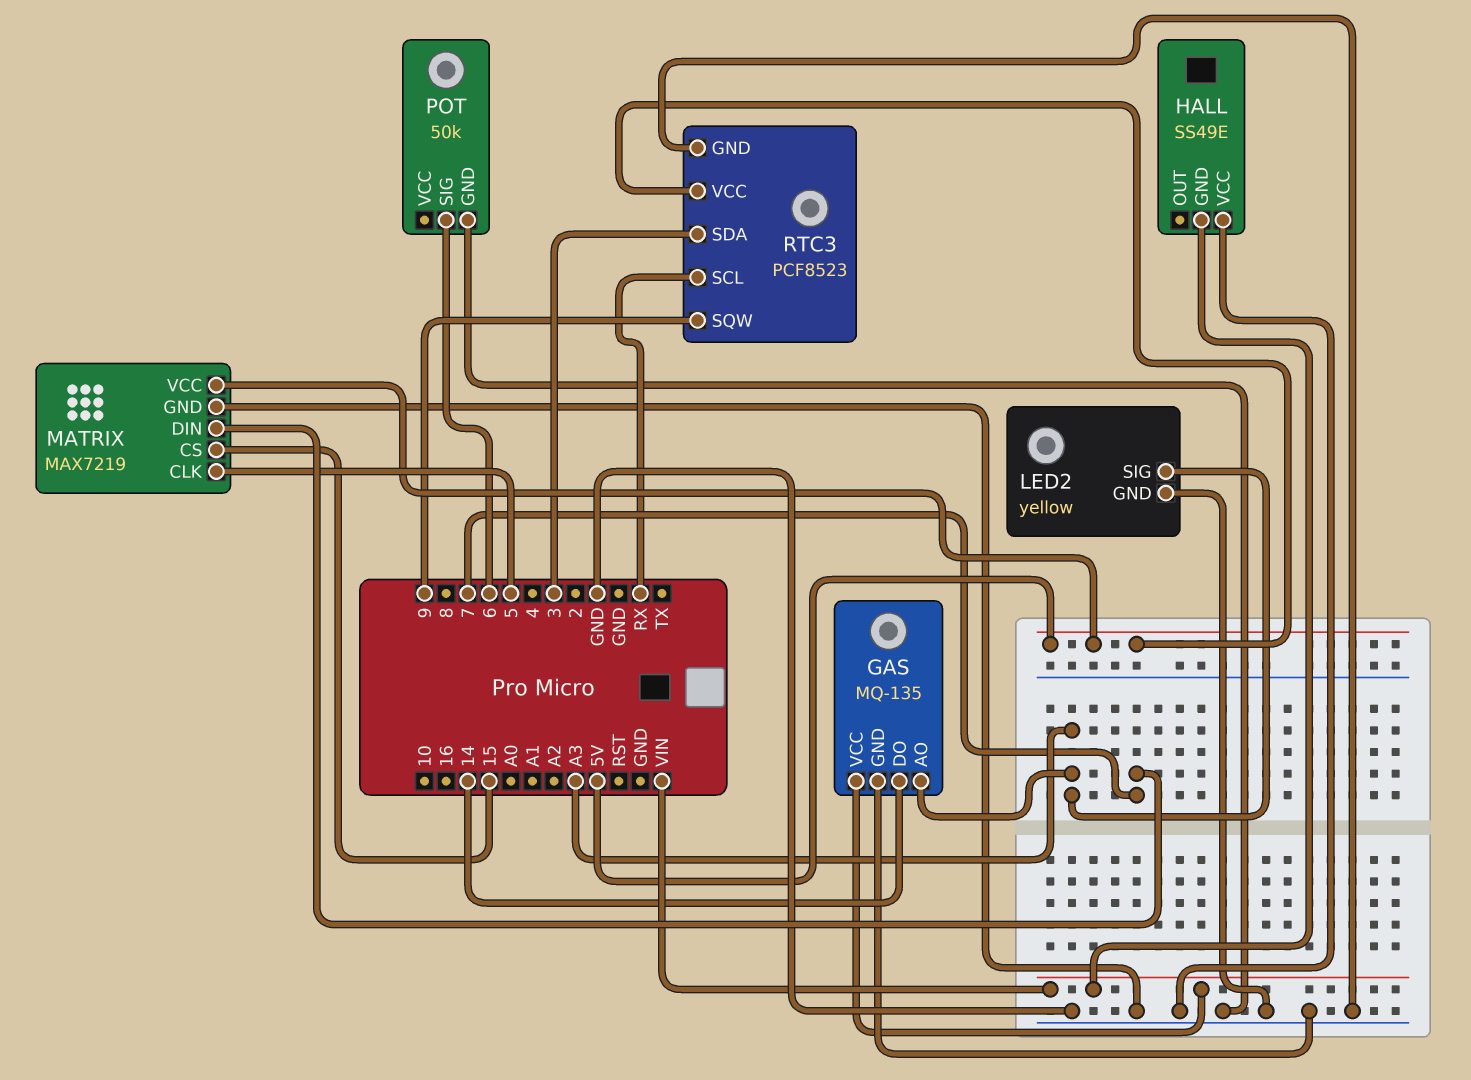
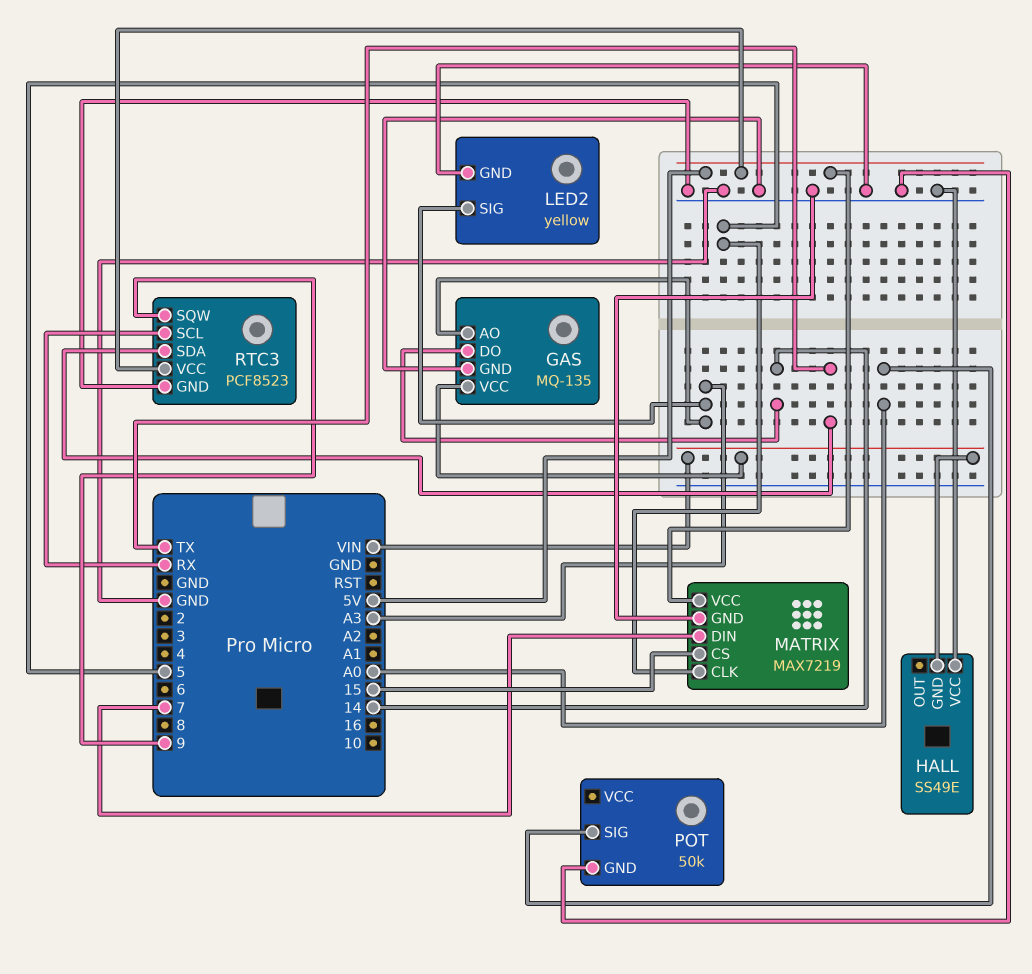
POT pin SIG: 6 -> A0
RTC3 pin SDA: 3 -> TX

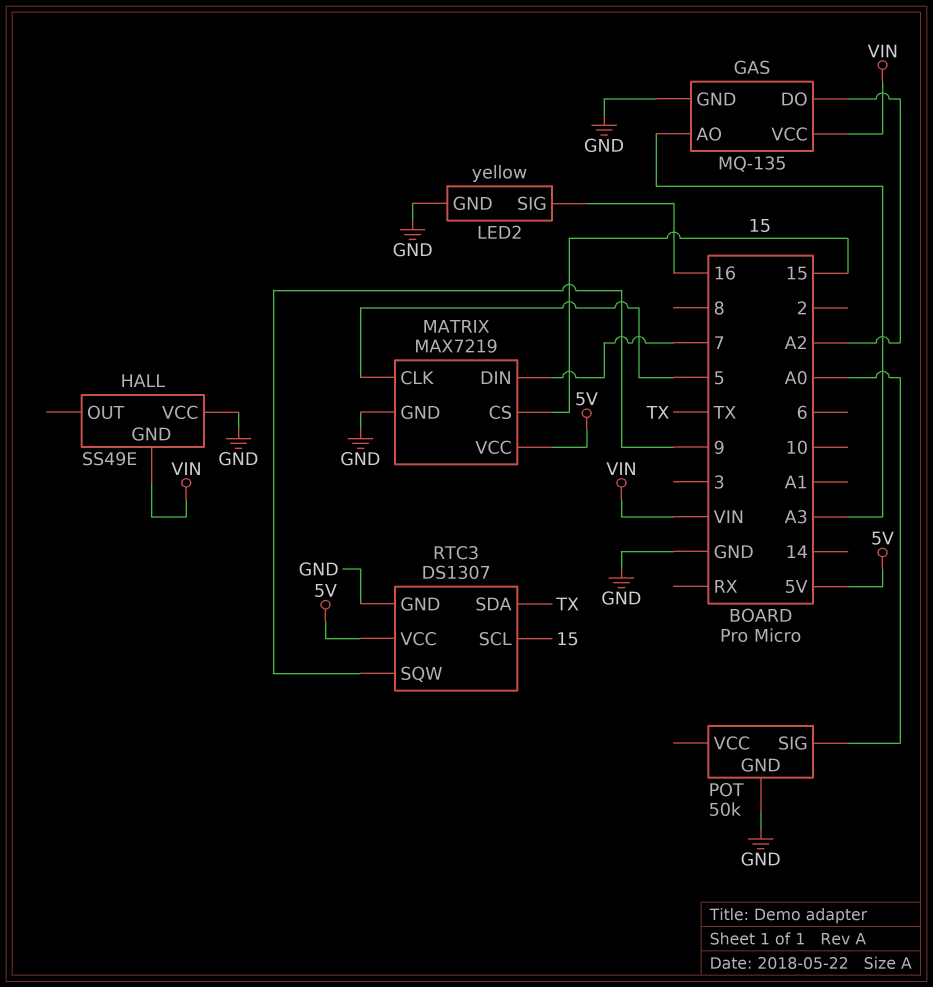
GAS pin DO: 14 -> A2
LED2 pin SIG: A3 -> 16
RTC3: PCF8523 -> DS1307
RTC3 pin SCL: RX -> 15

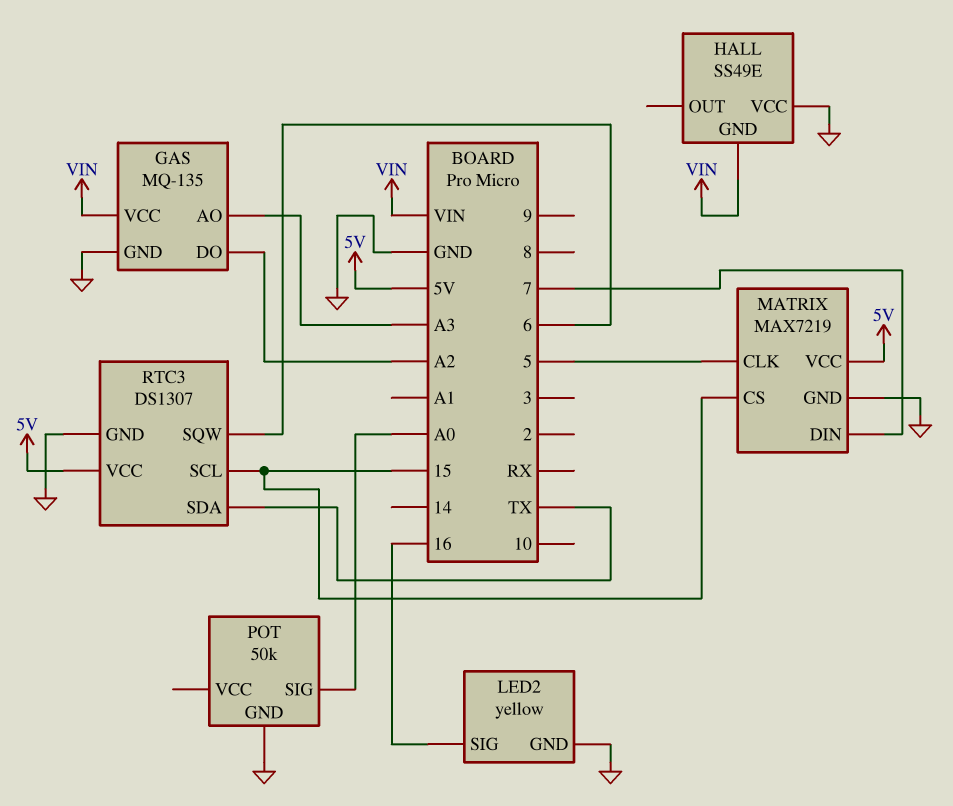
RTC3 pin SQW: 9 -> 6

